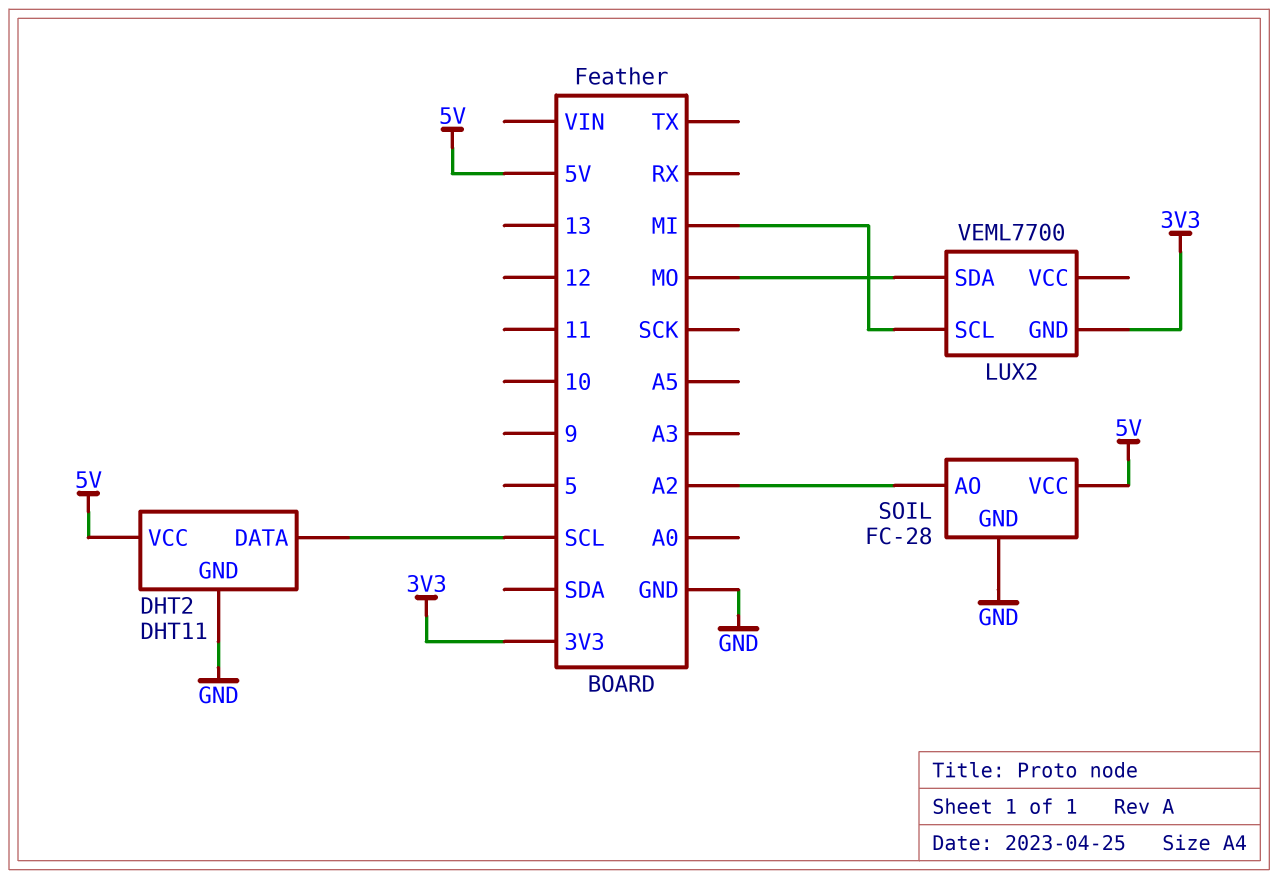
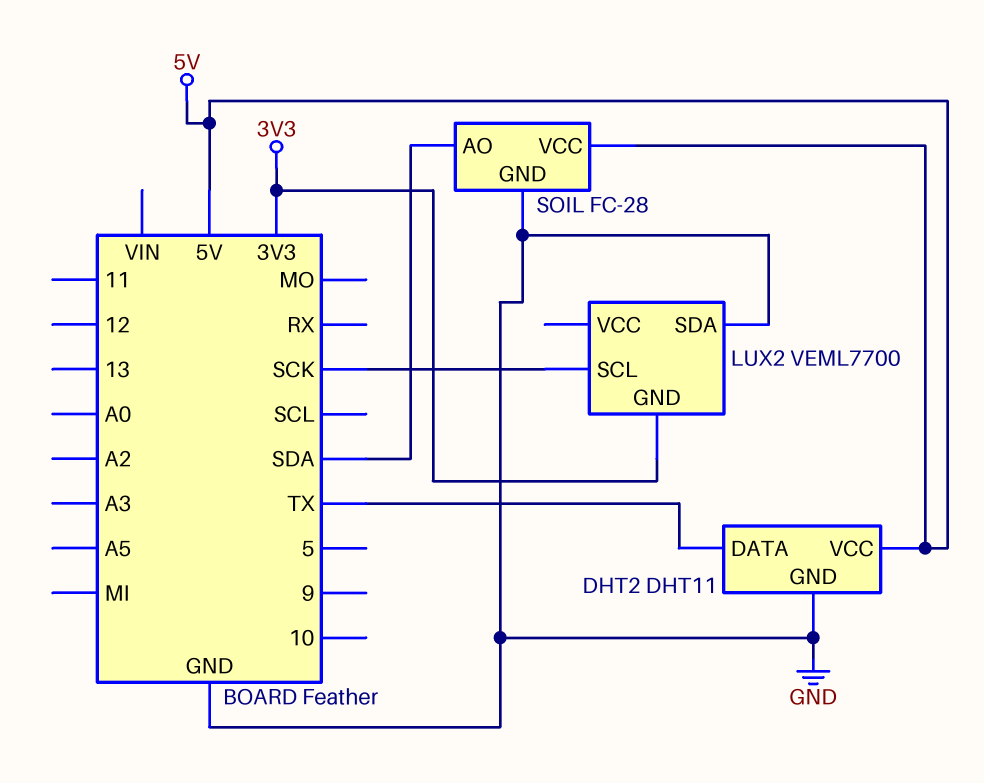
DHT2 pin DATA: SCL -> TX
LUX2 pin SCL: MI -> SCK
LUX2 pin SDA: MO -> GND
SOIL pin AO: A2 -> SDA

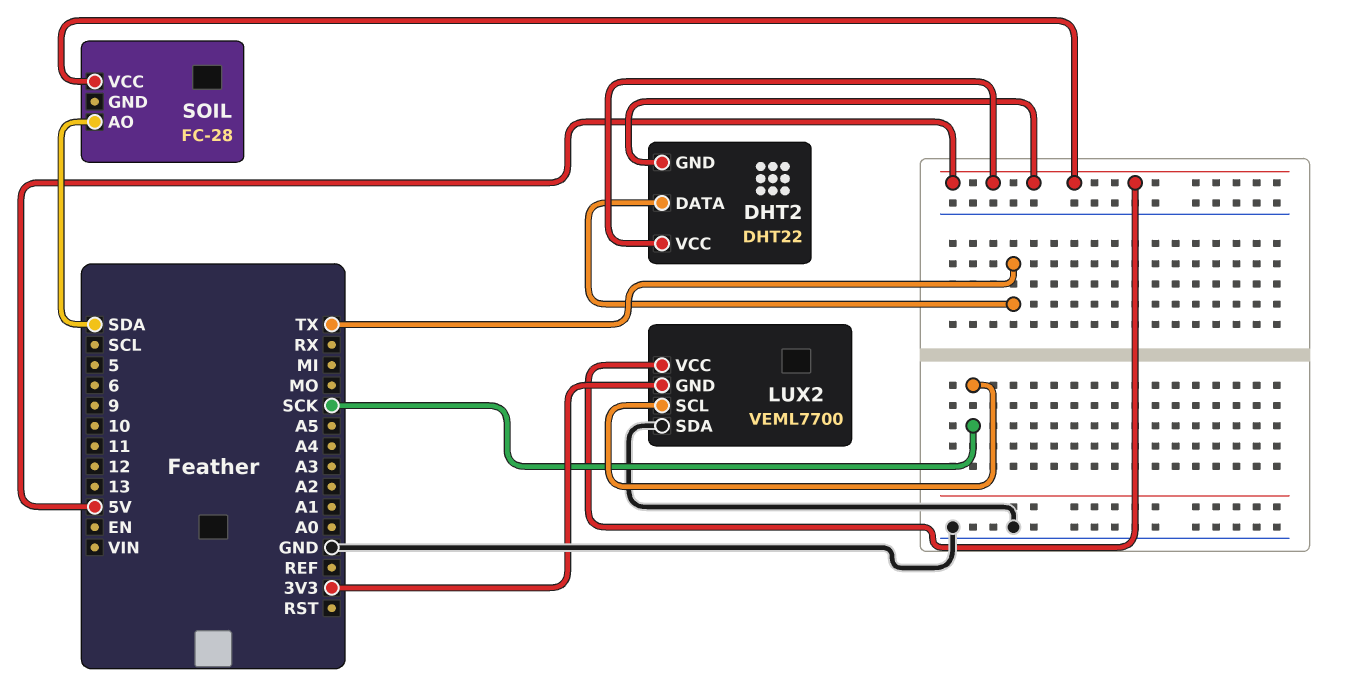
DHT2: DHT11 -> DHT22
DHT2 pin GND: GND -> 5V
LUX2 pin VCC: none -> 5V
SOIL pin GND: GND -> none

